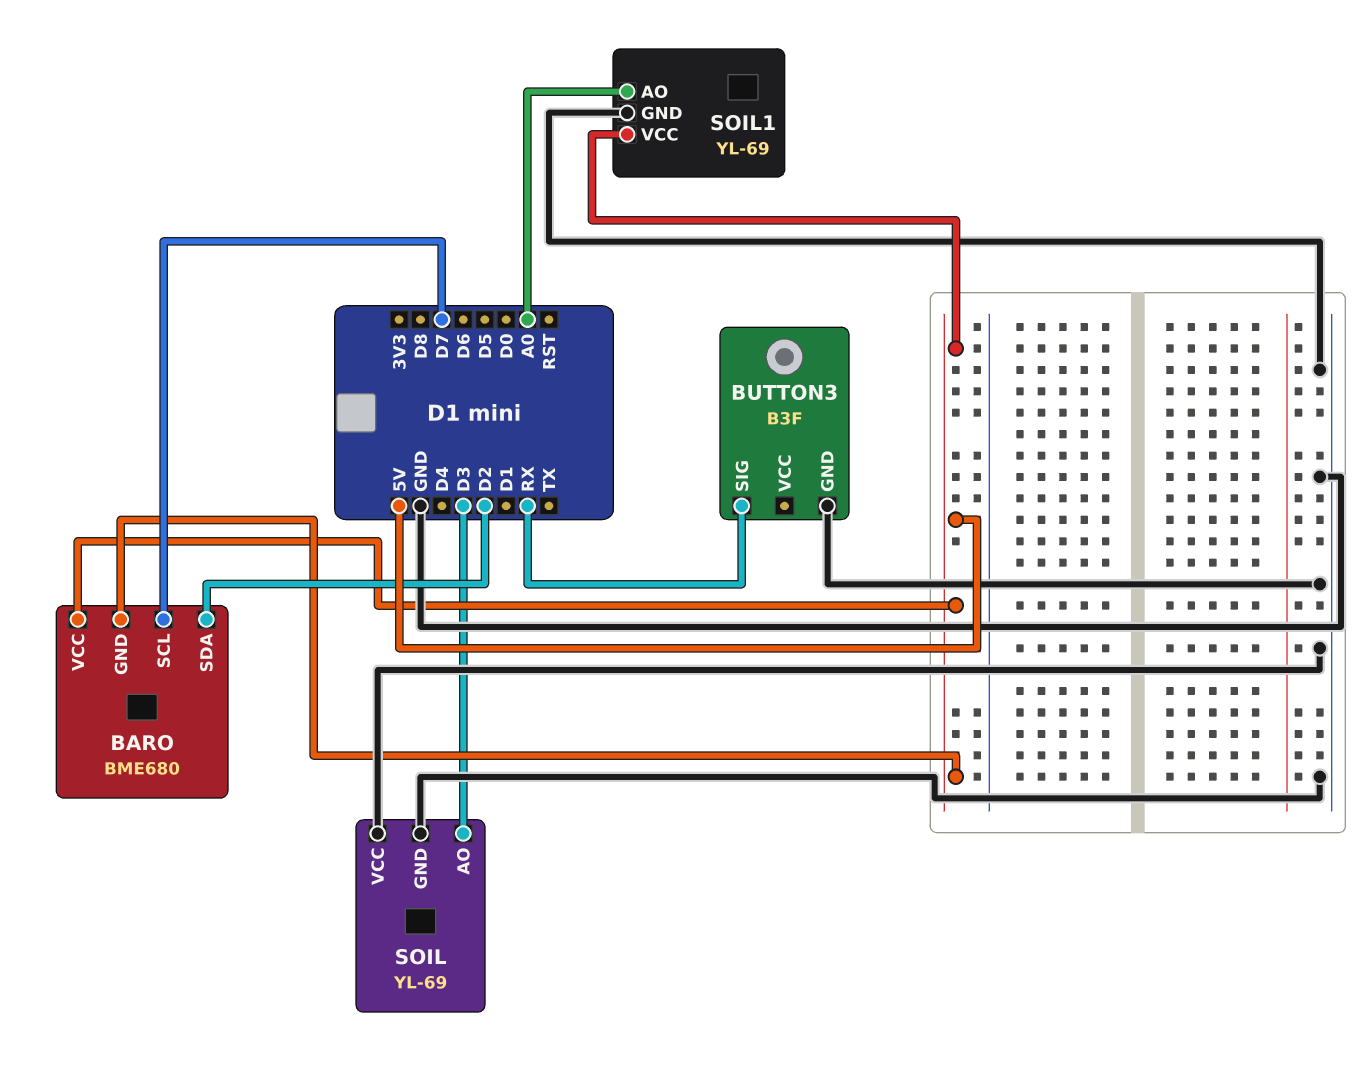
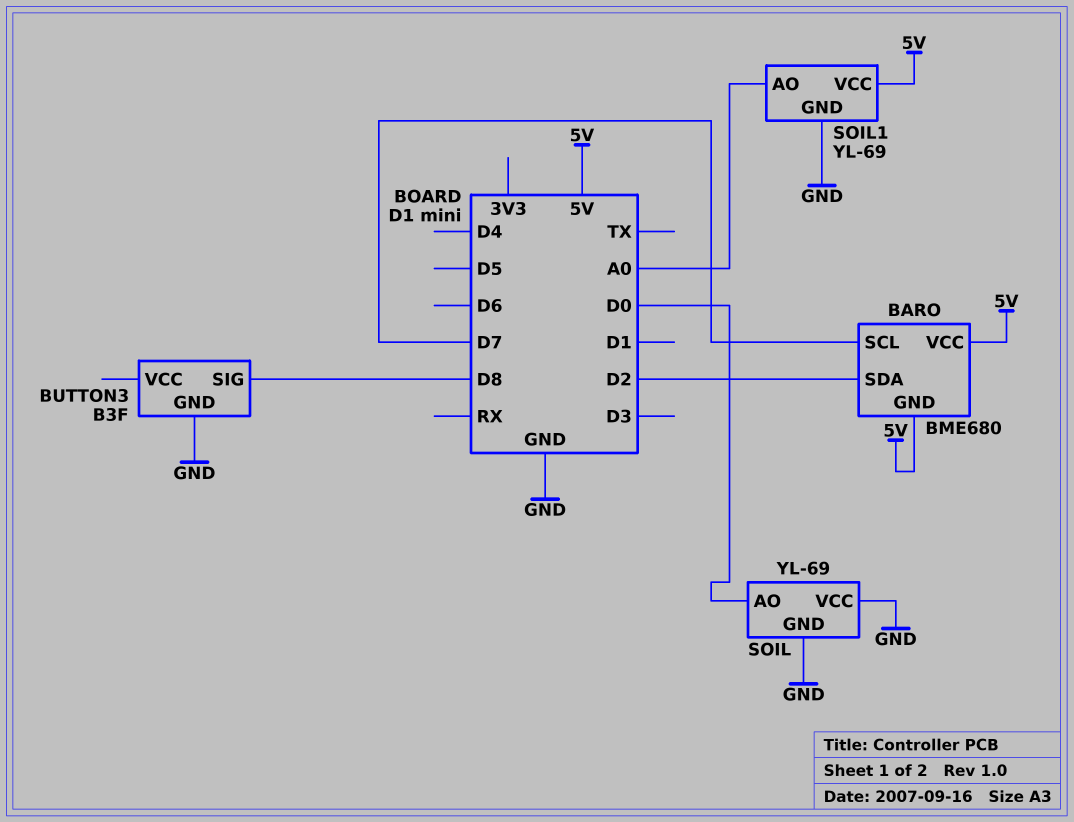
BUTTON3 pin SIG: RX -> D8
SOIL pin AO: D3 -> D0

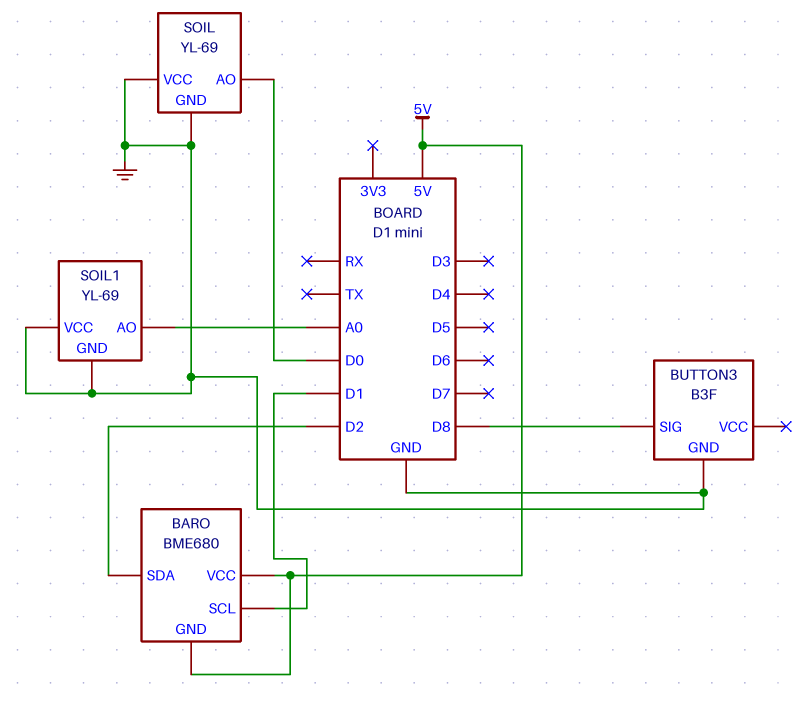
BARO pin SCL: D7 -> D1
SOIL1 pin VCC: 5V -> GND

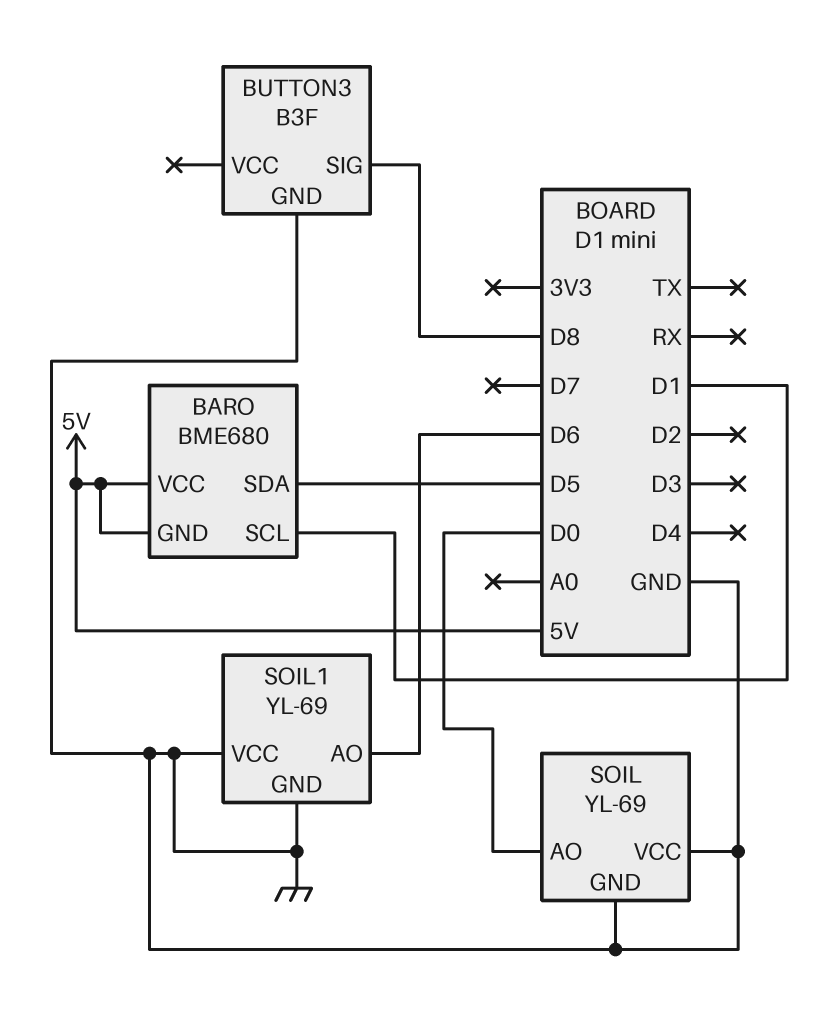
BARO pin SDA: D2 -> D5
SOIL1 pin AO: A0 -> D6

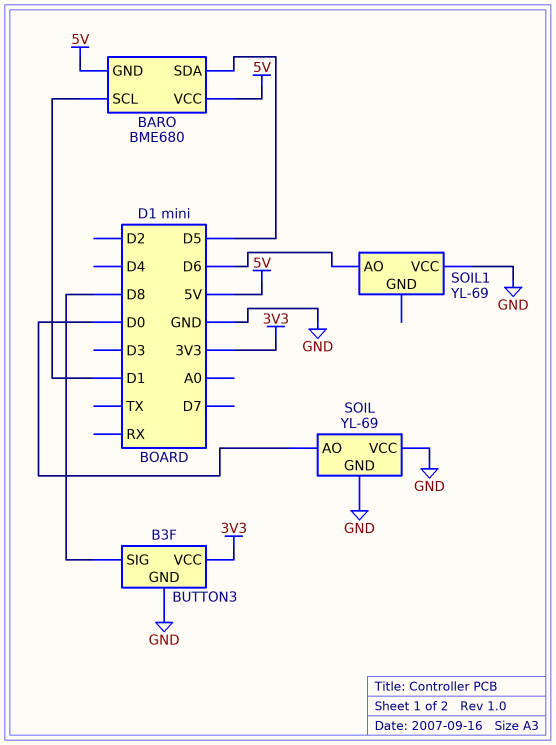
BUTTON3 pin VCC: none -> 3V3
SOIL1 pin GND: GND -> none

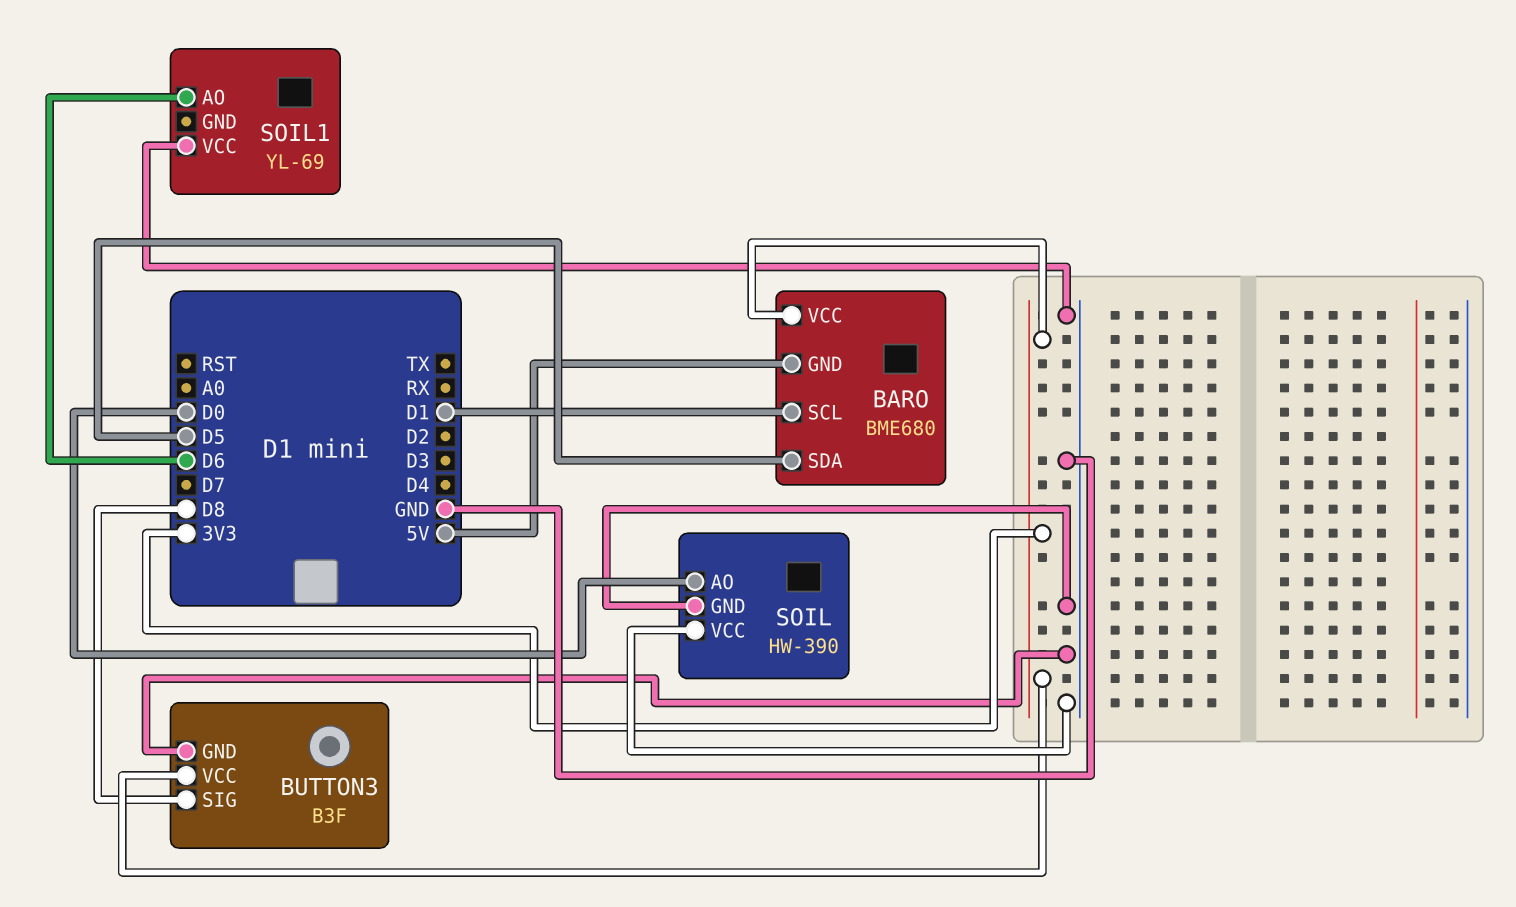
BARO pin VCC: 5V -> 3V3
SOIL: YL-69 -> HW-390

